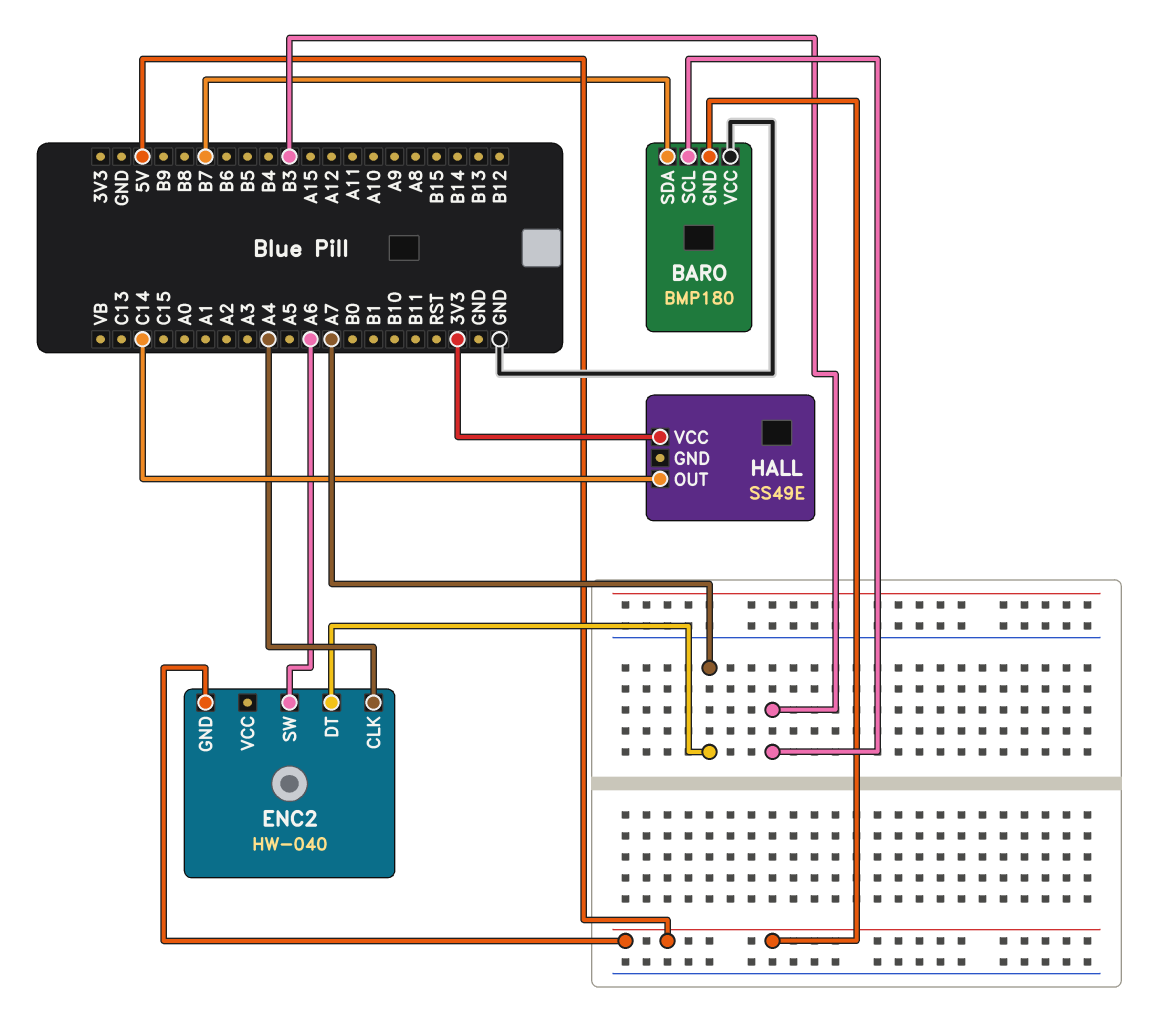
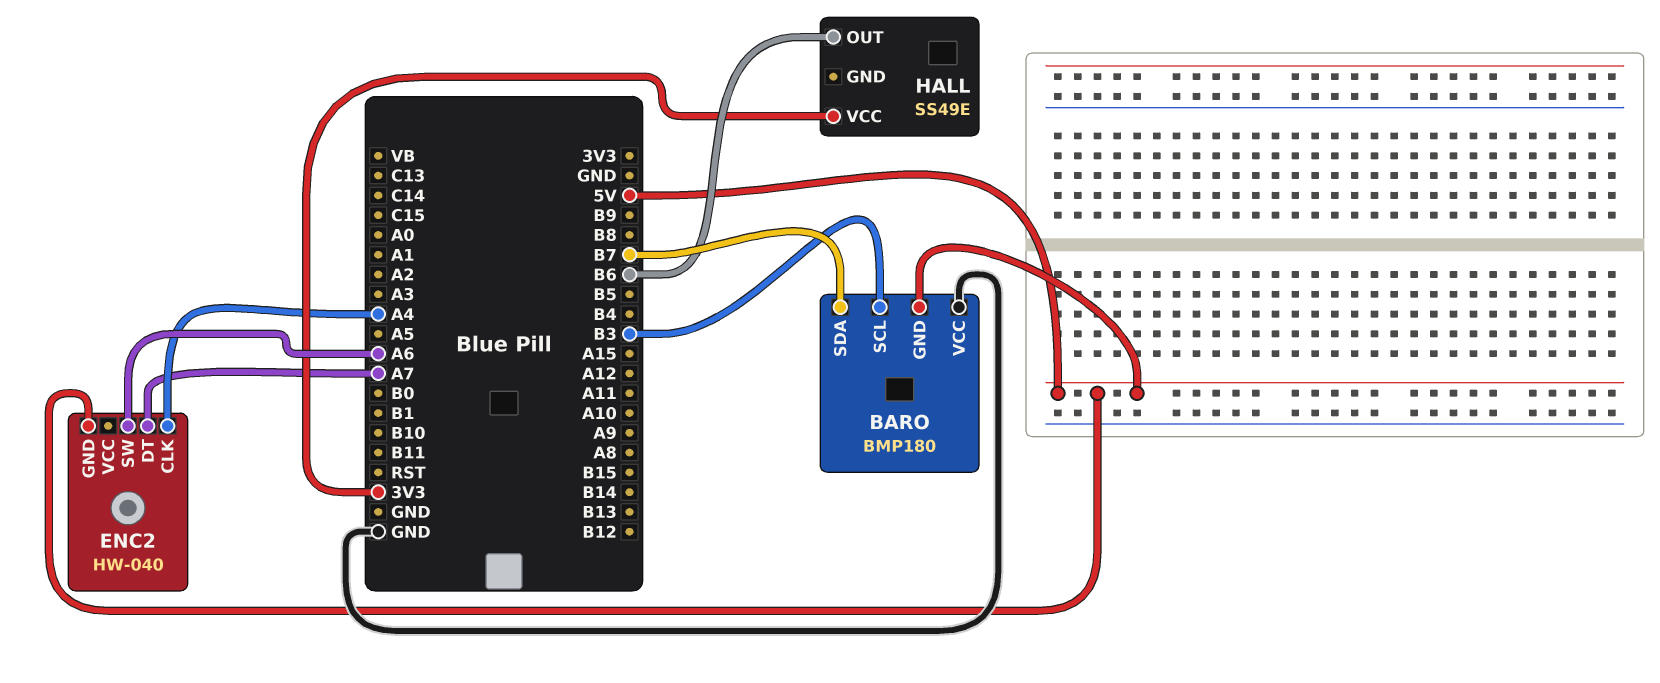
HALL pin OUT: C14 -> B6

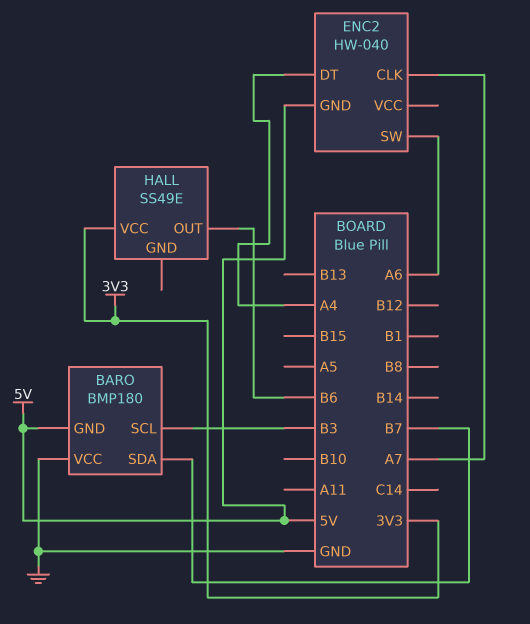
ENC2 pin CLK: A4 -> A7
ENC2 pin DT: A7 -> A4

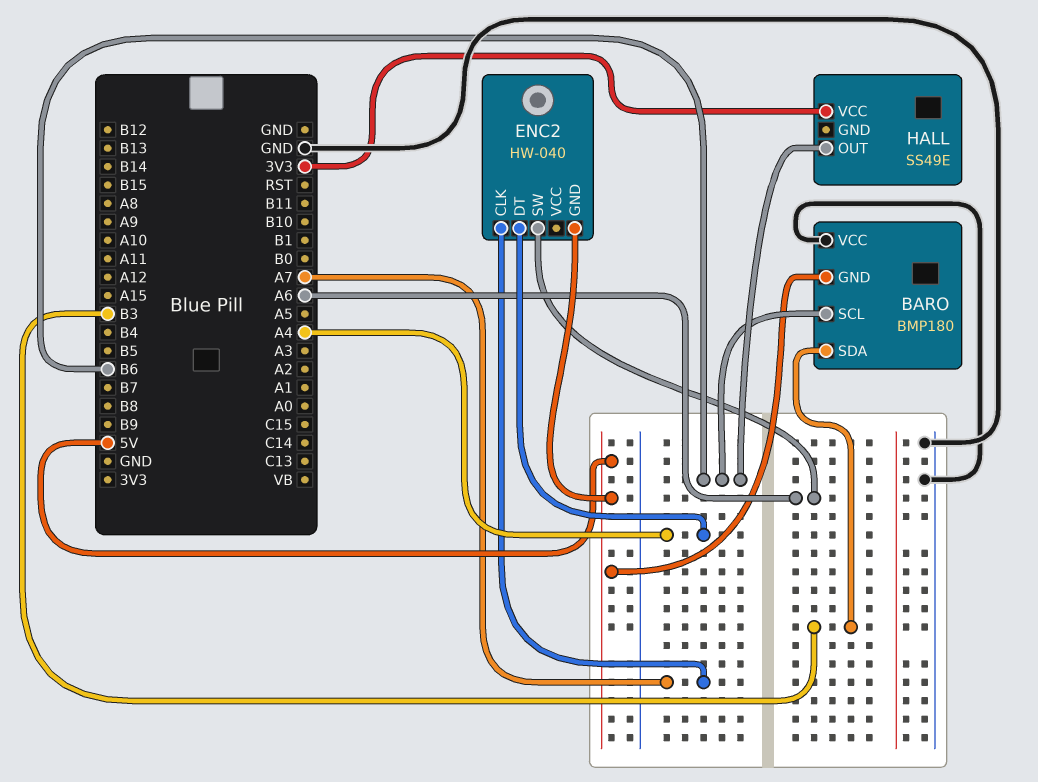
BARO pin SCL: B3 -> B6
BARO pin SDA: B7 -> B3

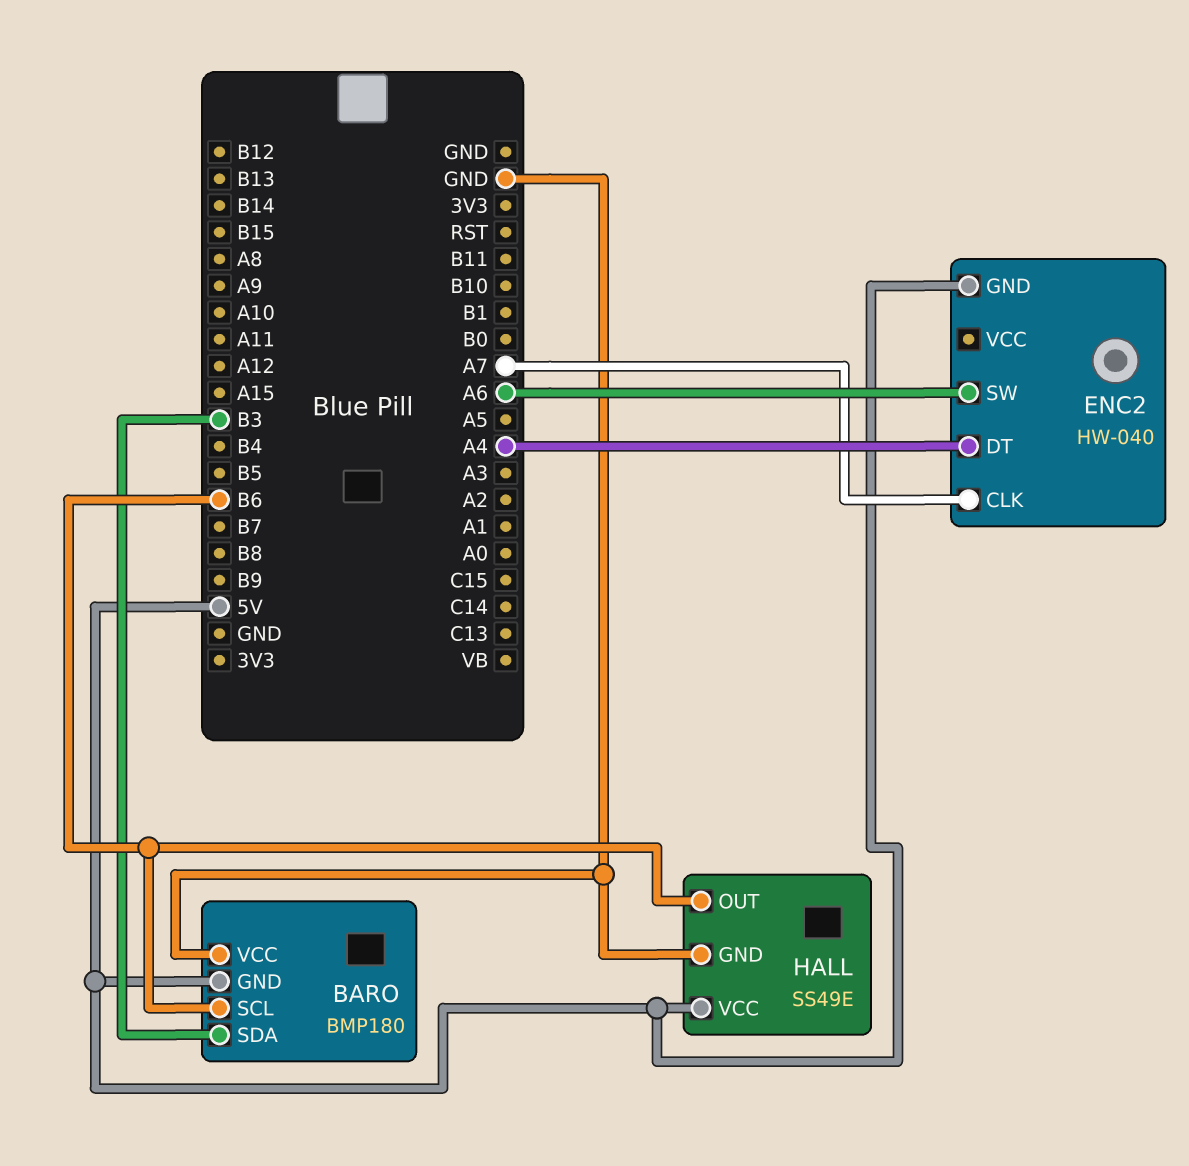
HALL pin GND: none -> GND
HALL pin VCC: 3V3 -> 5V

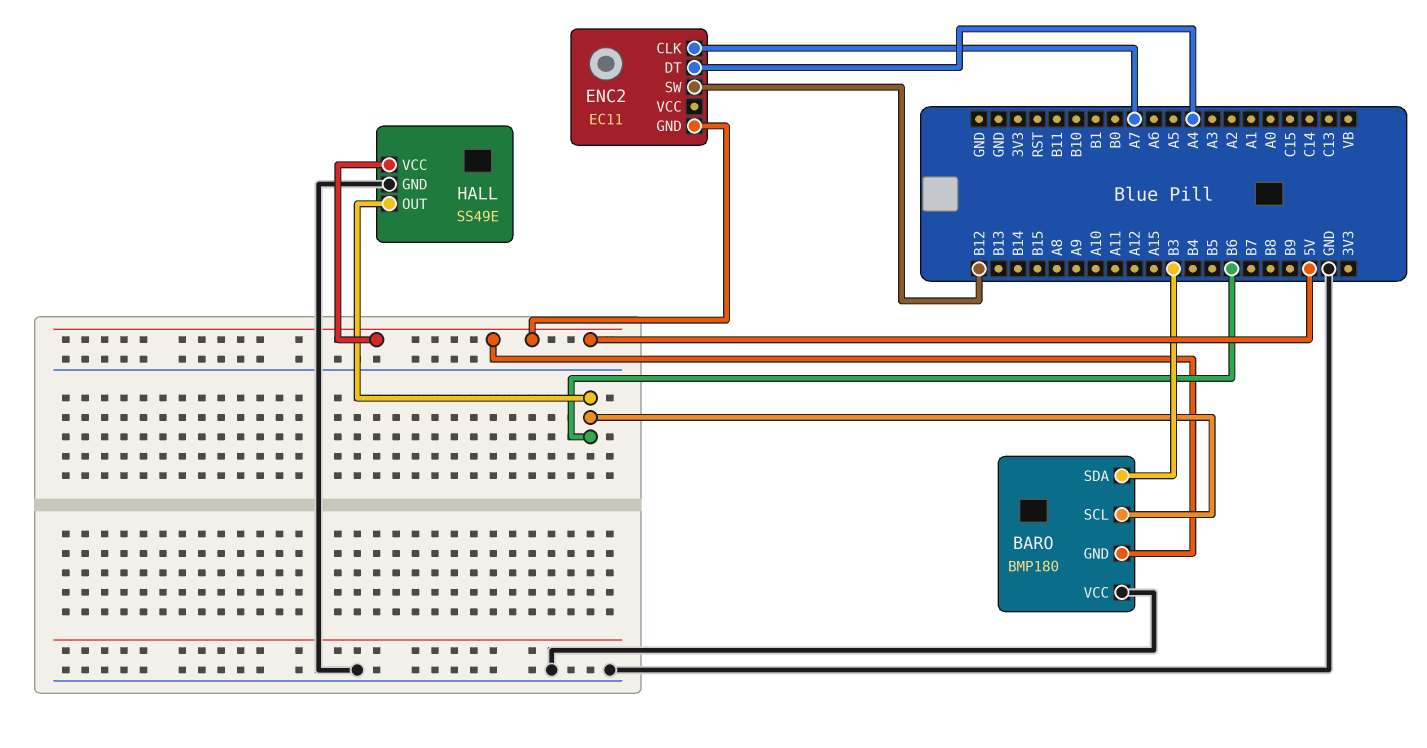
ENC2: HW-040 -> EC11
ENC2 pin SW: A6 -> B12

